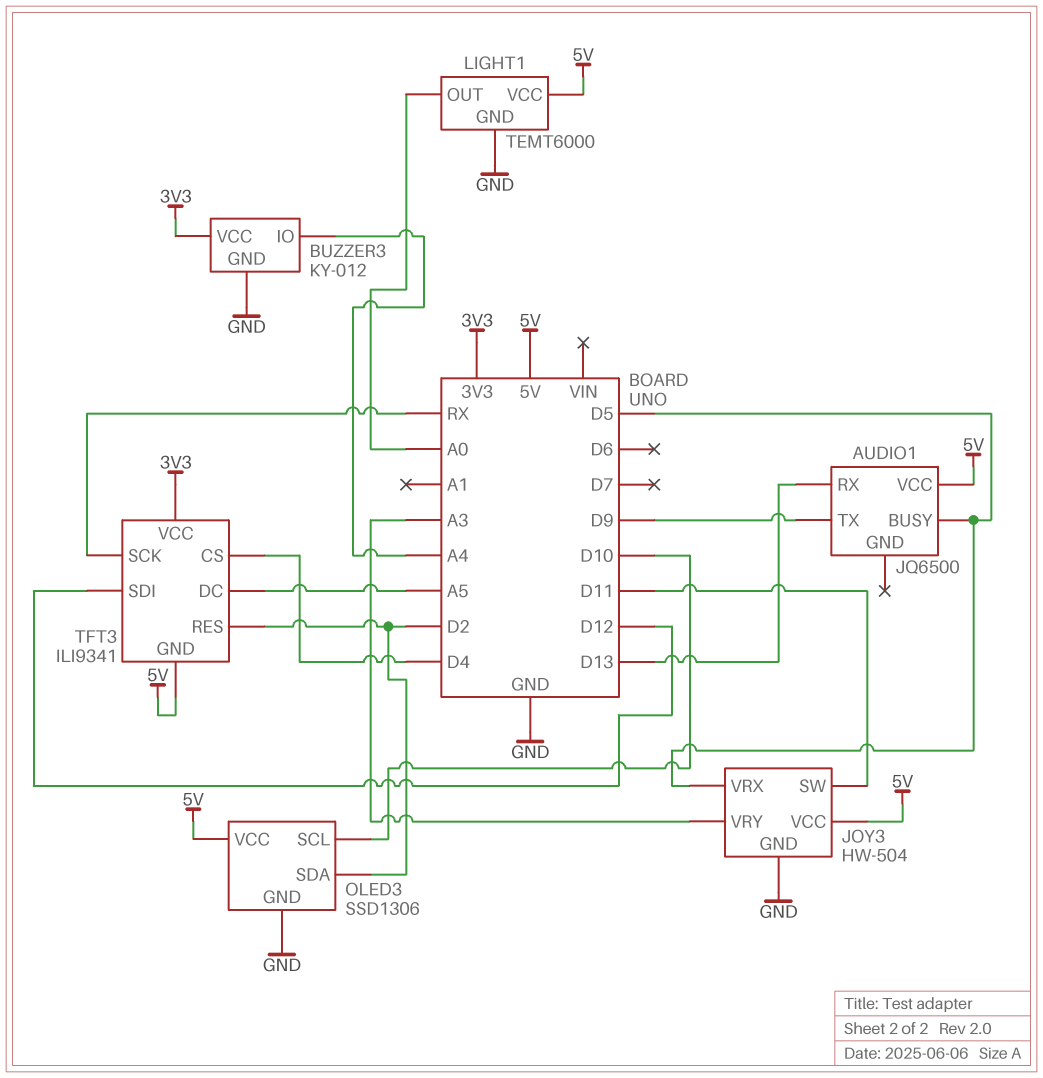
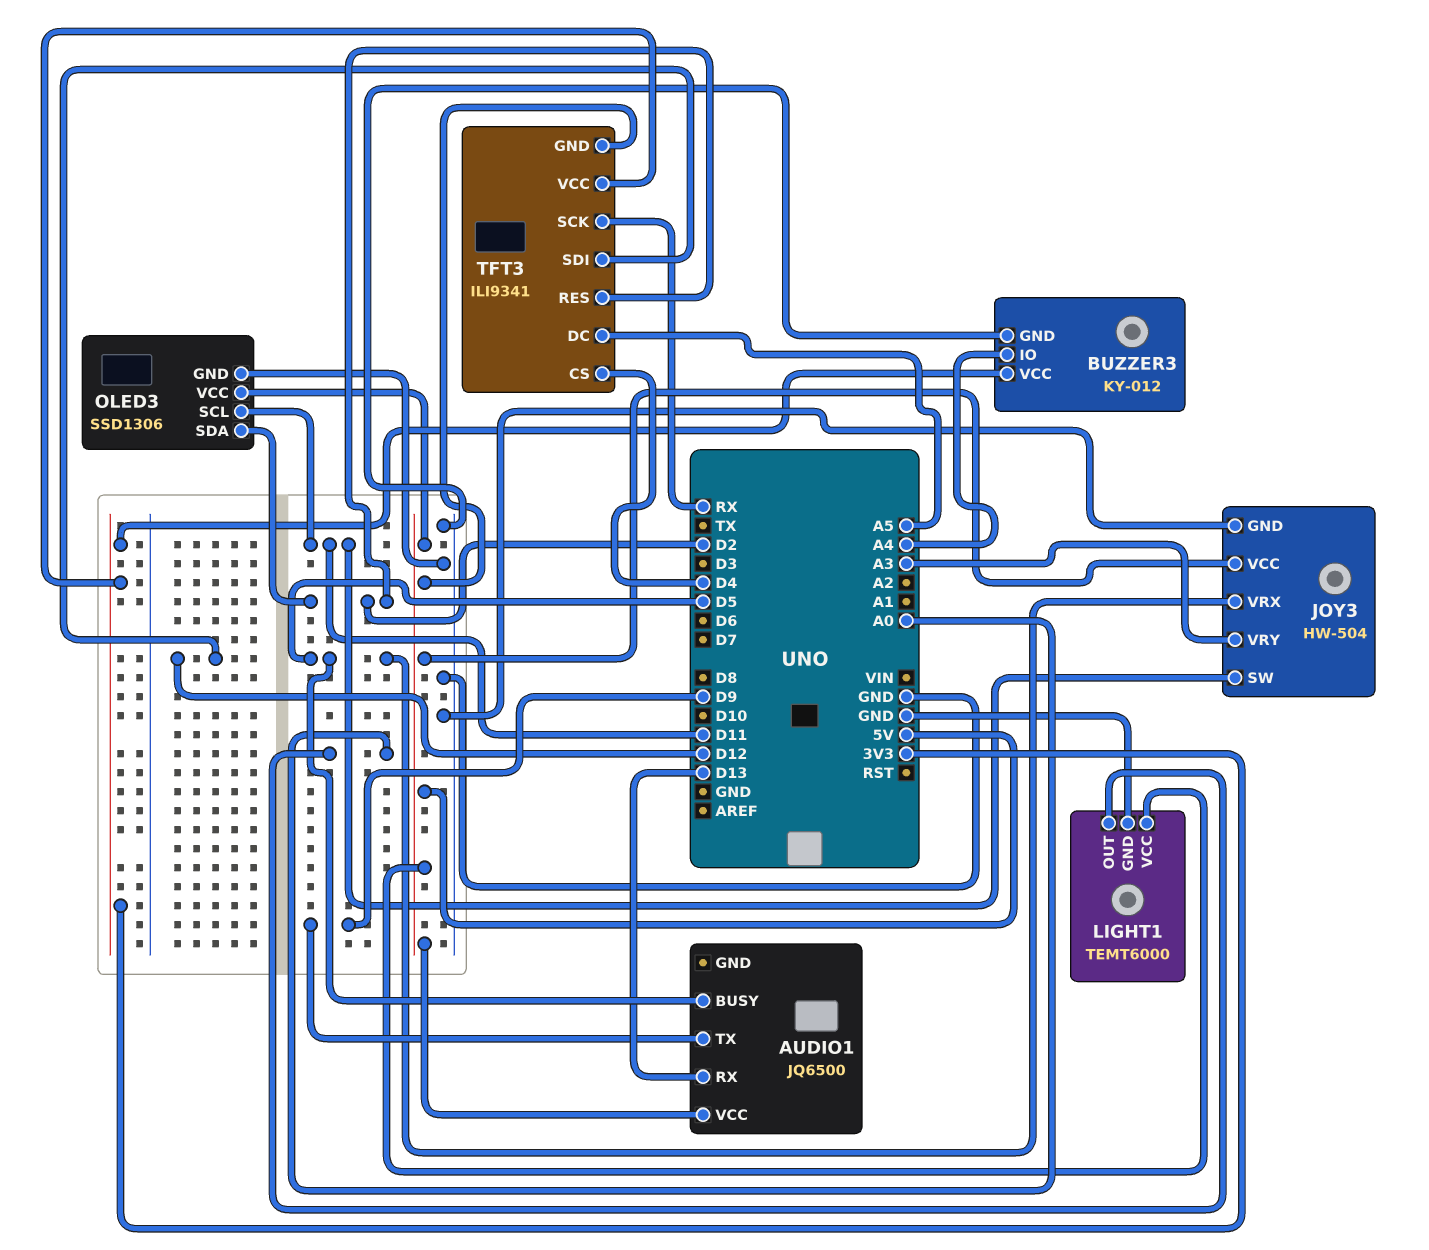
OLED3 pin SCL: D10 -> D11

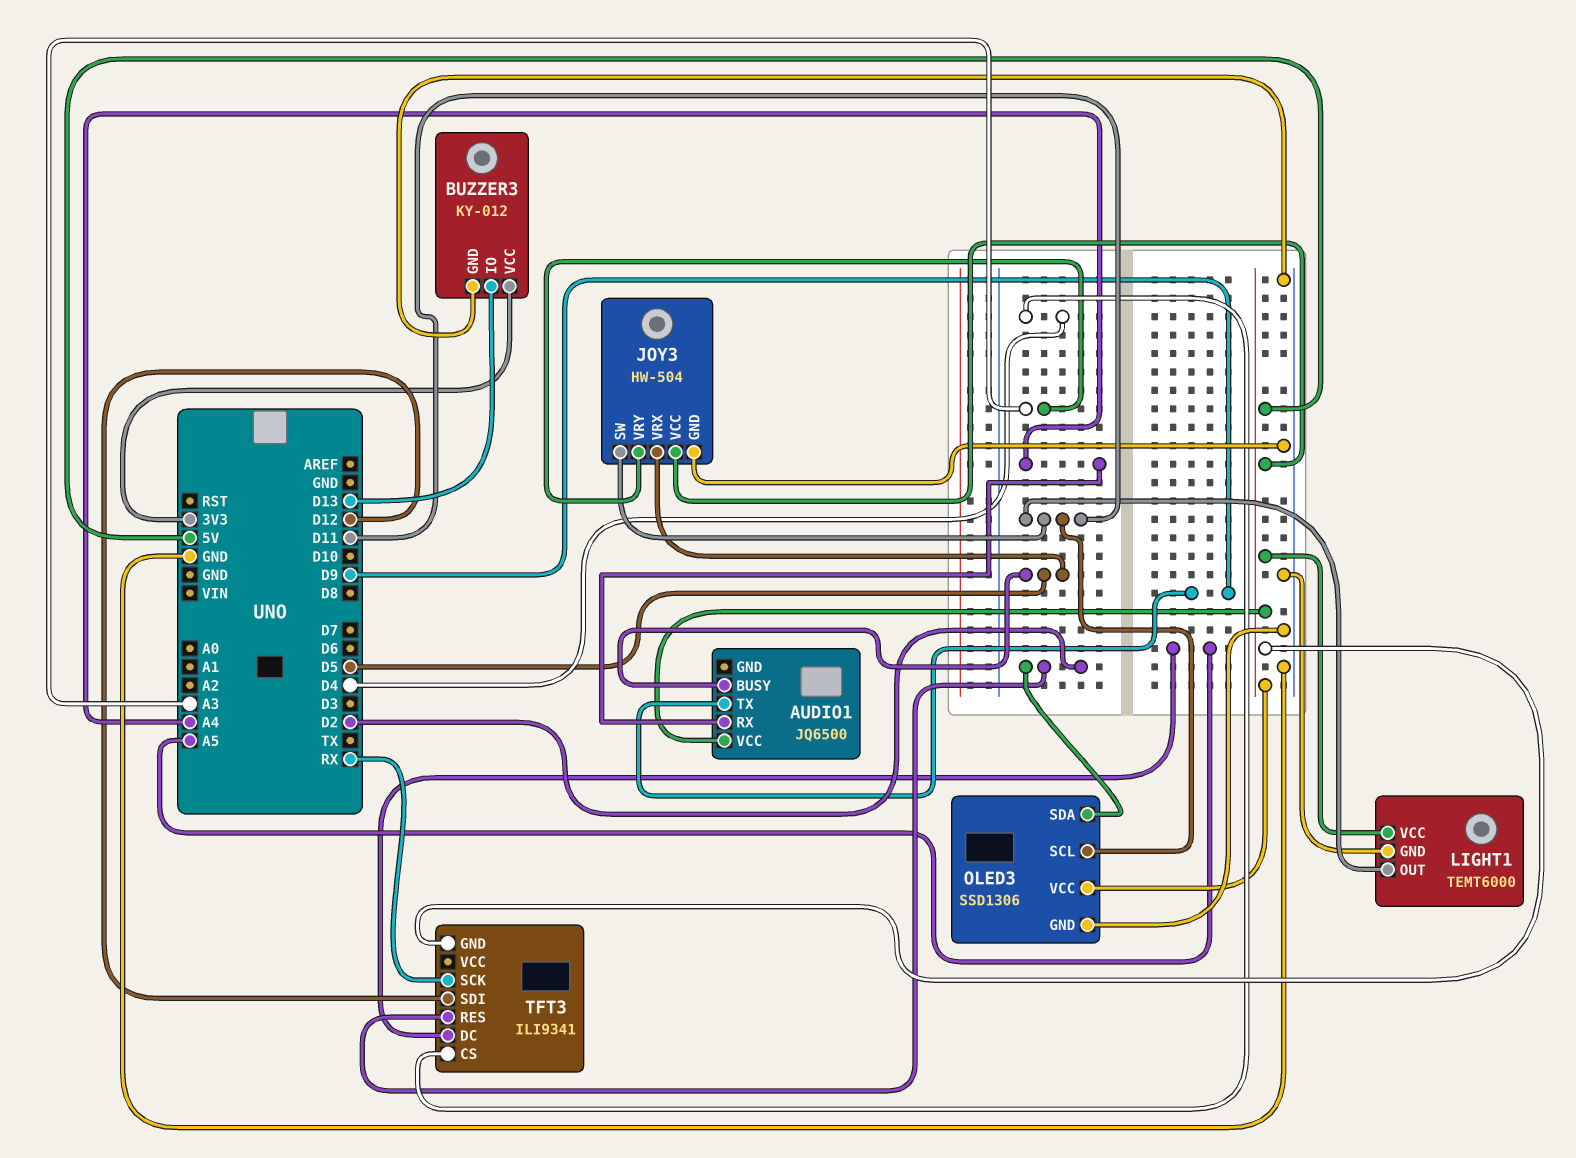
AUDIO1 pin RX: D13 -> A4
BUZZER3 pin IO: A4 -> D13
LIGHT1 pin OUT: A0 -> D11
TFT3 pin VCC: 3V3 -> none

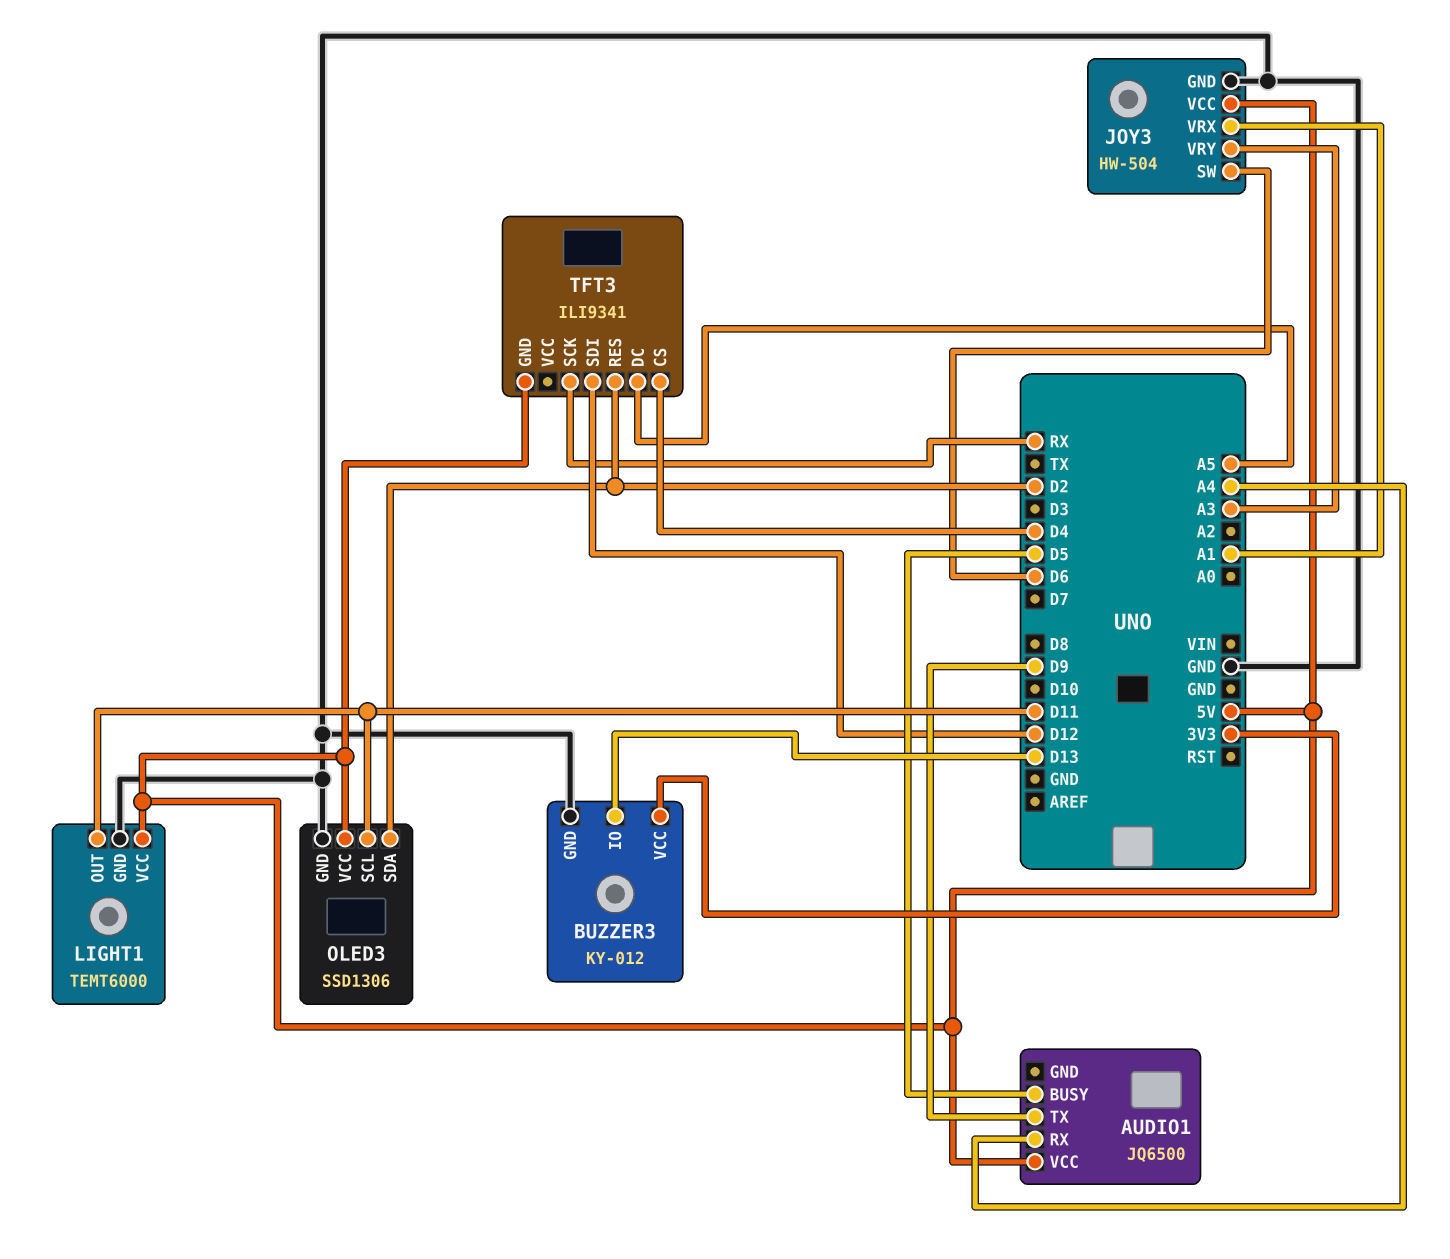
JOY3 pin SW: D11 -> D6
JOY3 pin VRX: D5 -> A1

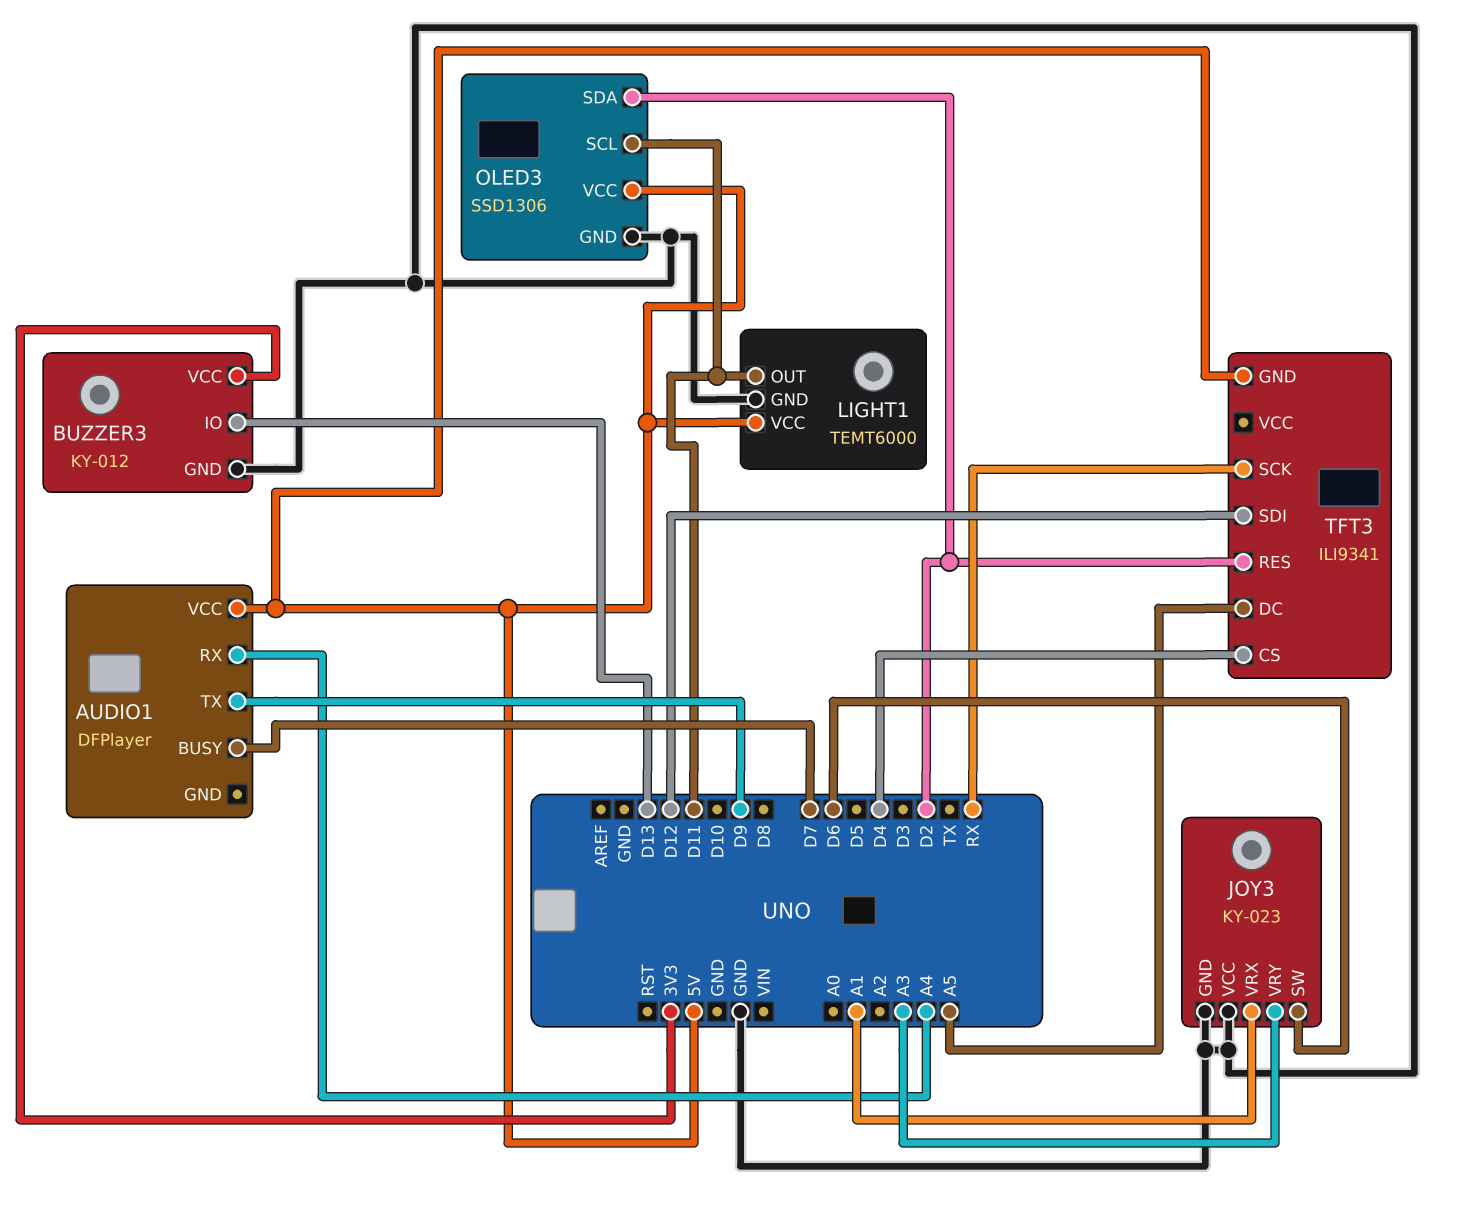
AUDIO1: JQ6500 -> DFPlayer
AUDIO1 pin BUSY: D5 -> D7
JOY3: HW-504 -> KY-023
JOY3 pin VCC: 5V -> GND

